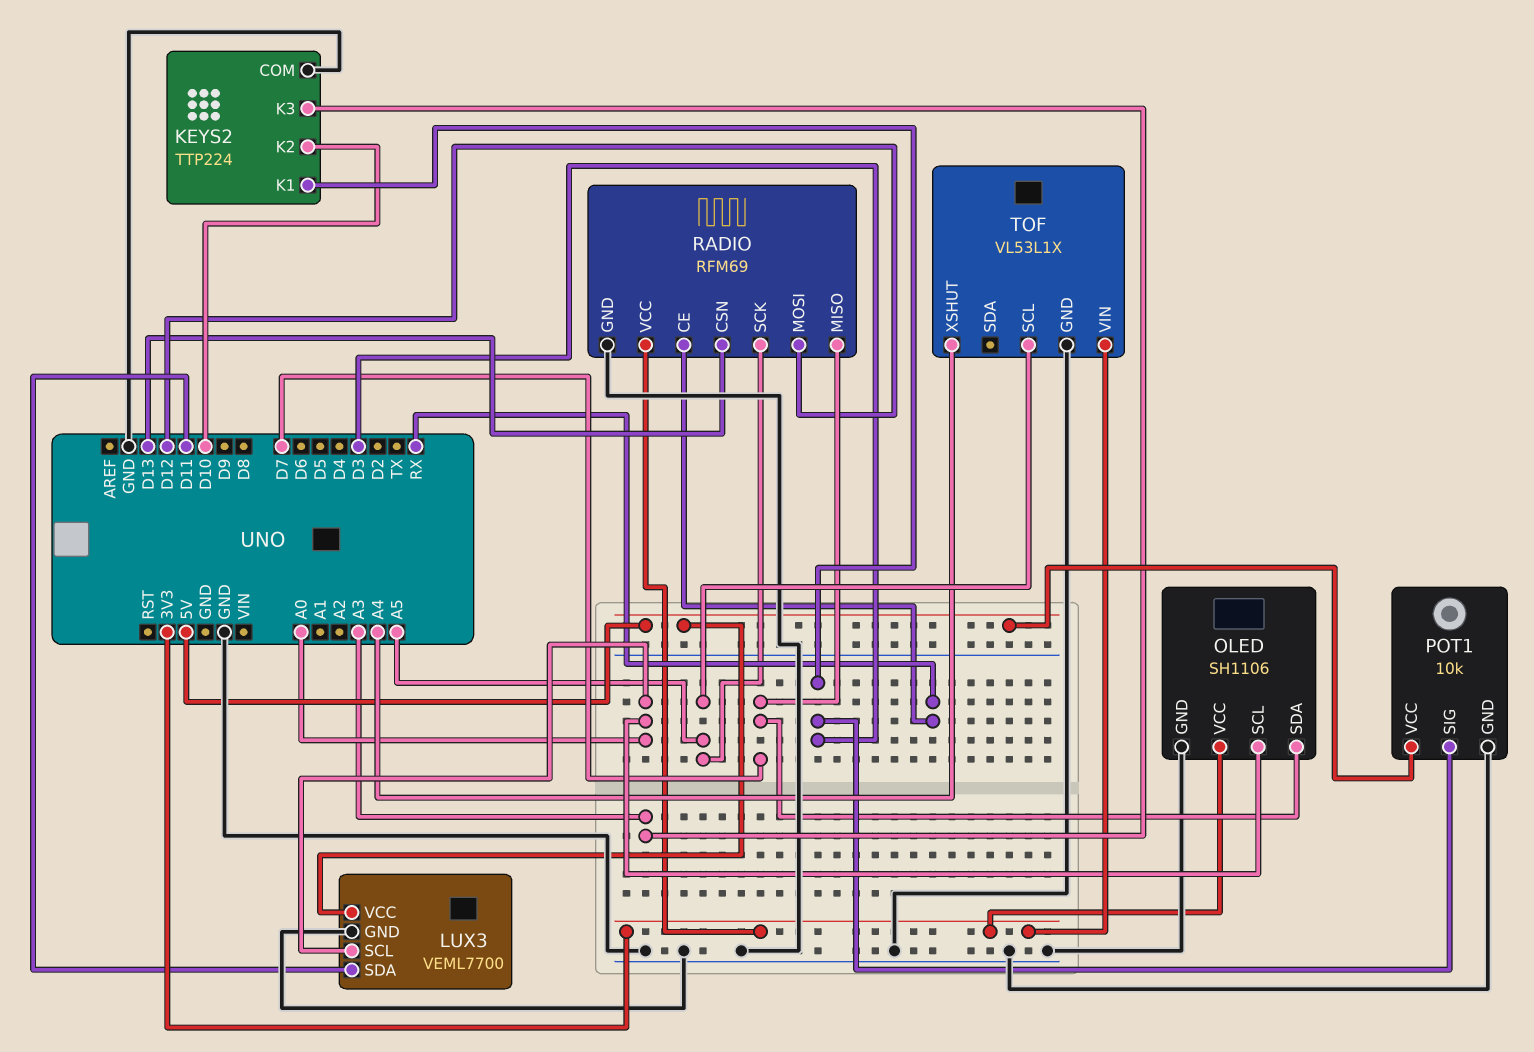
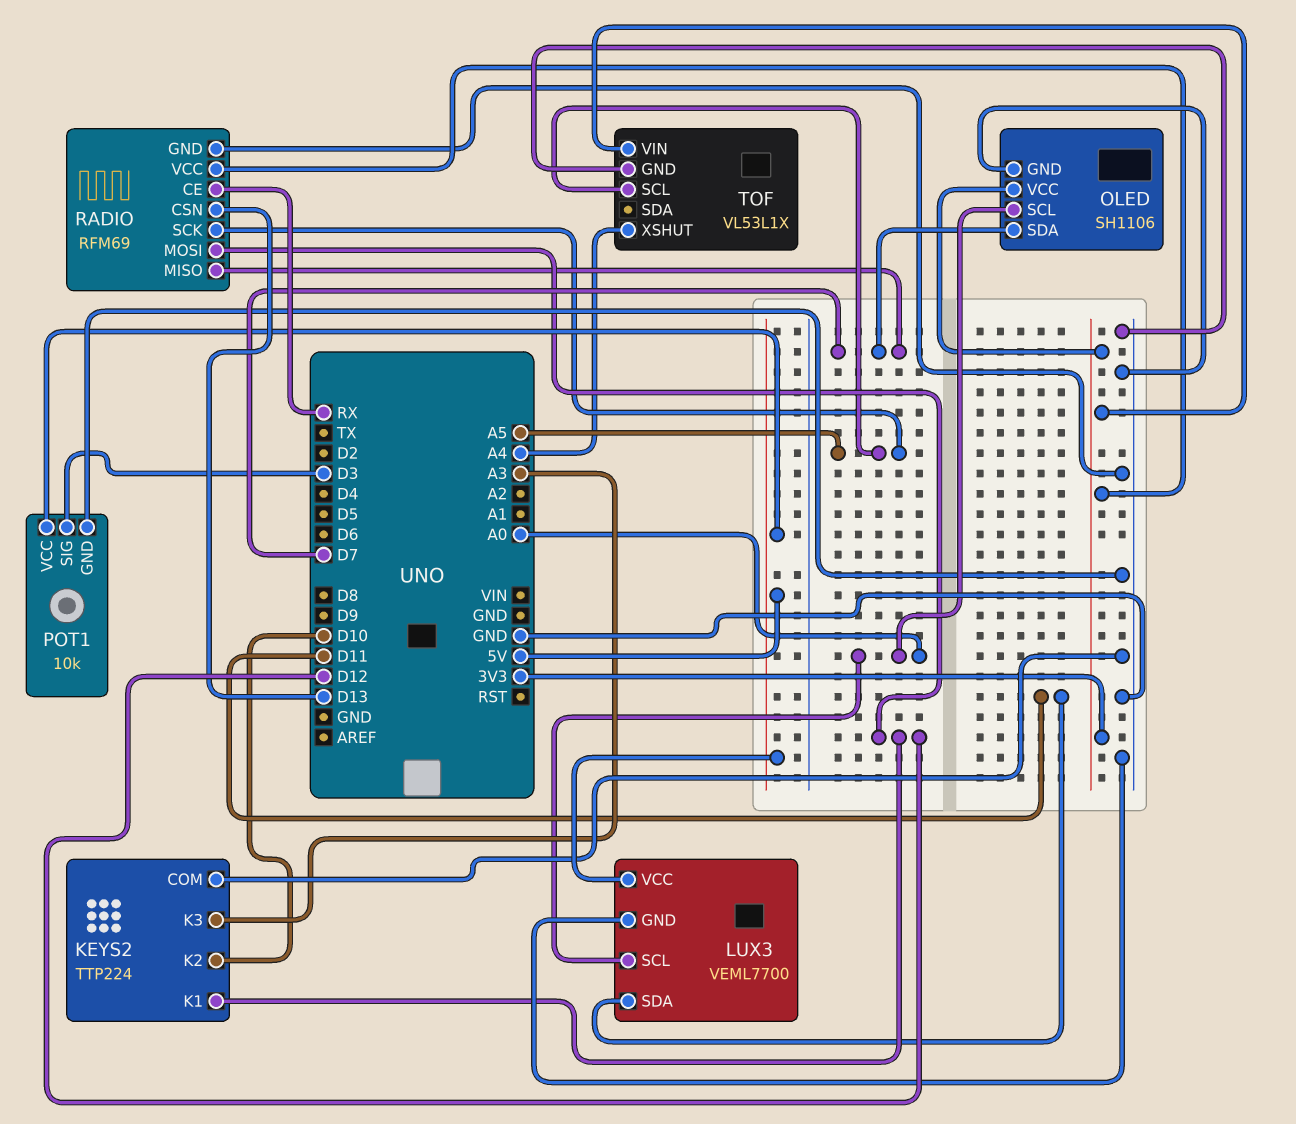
KEYS2 pin K1: D3 -> D12

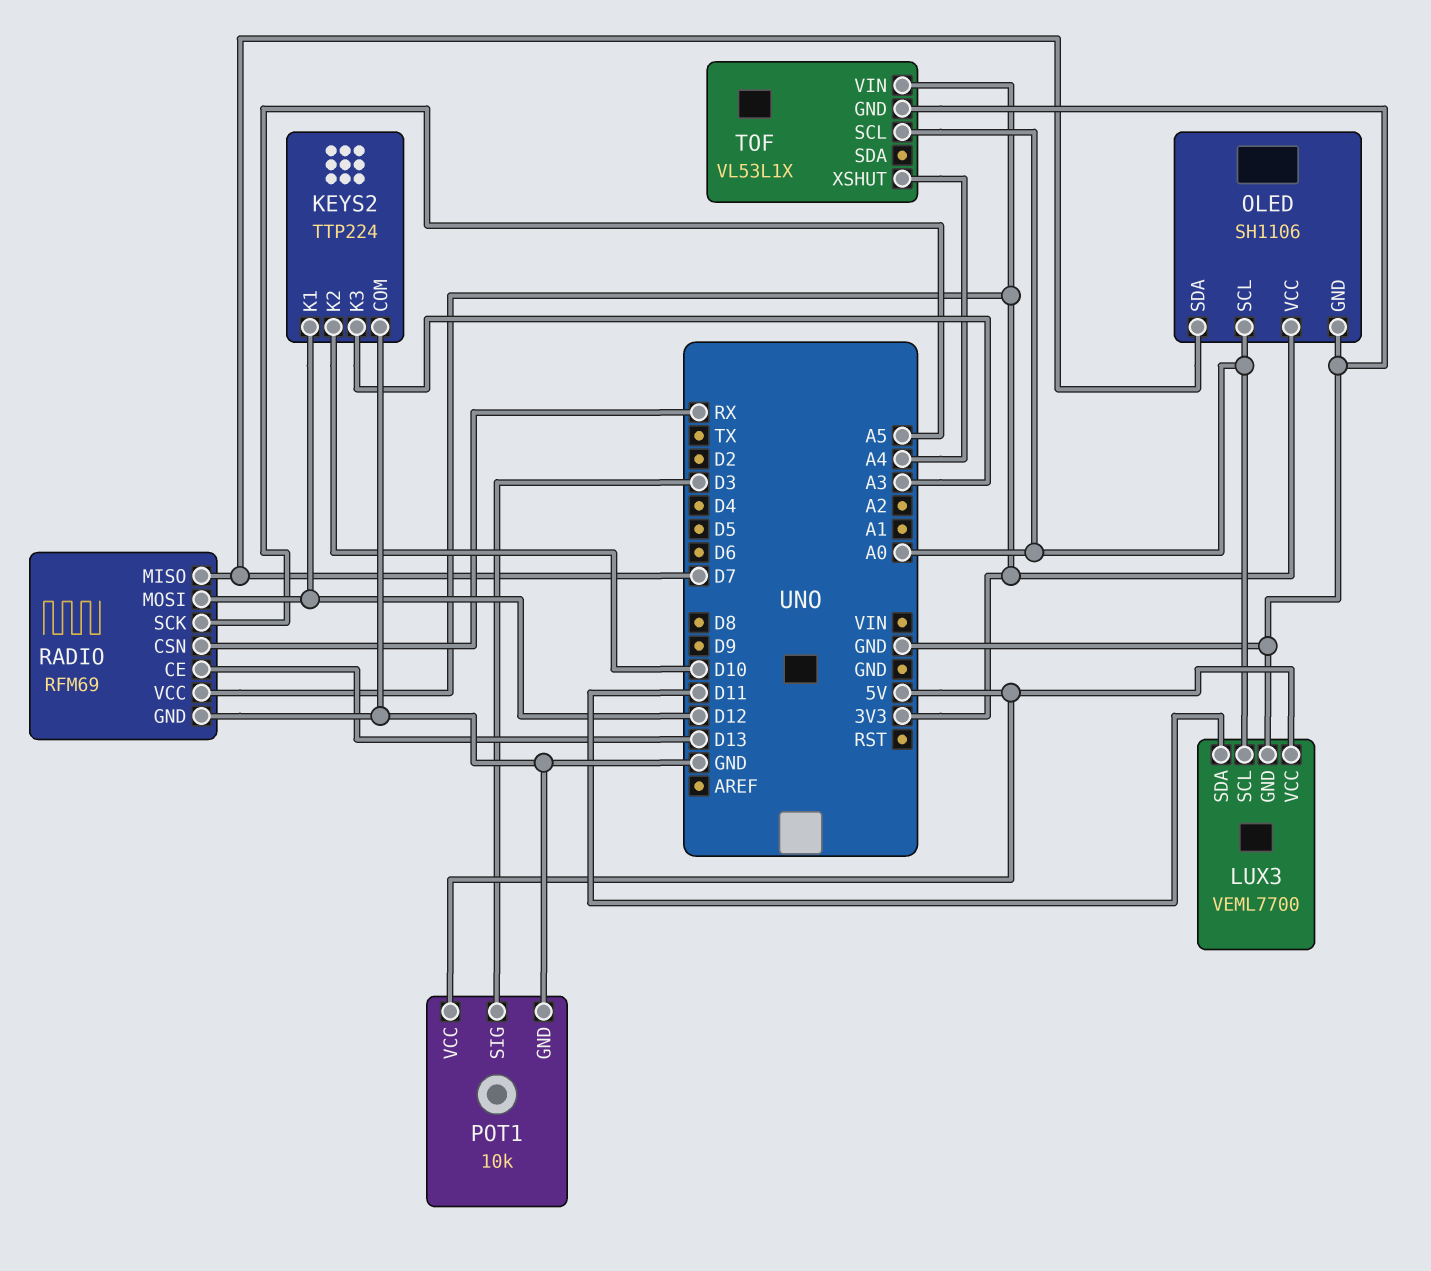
RADIO pin CE: RX -> D13
RADIO pin CSN: D13 -> RX
TOF pin SCL: A5 -> A0

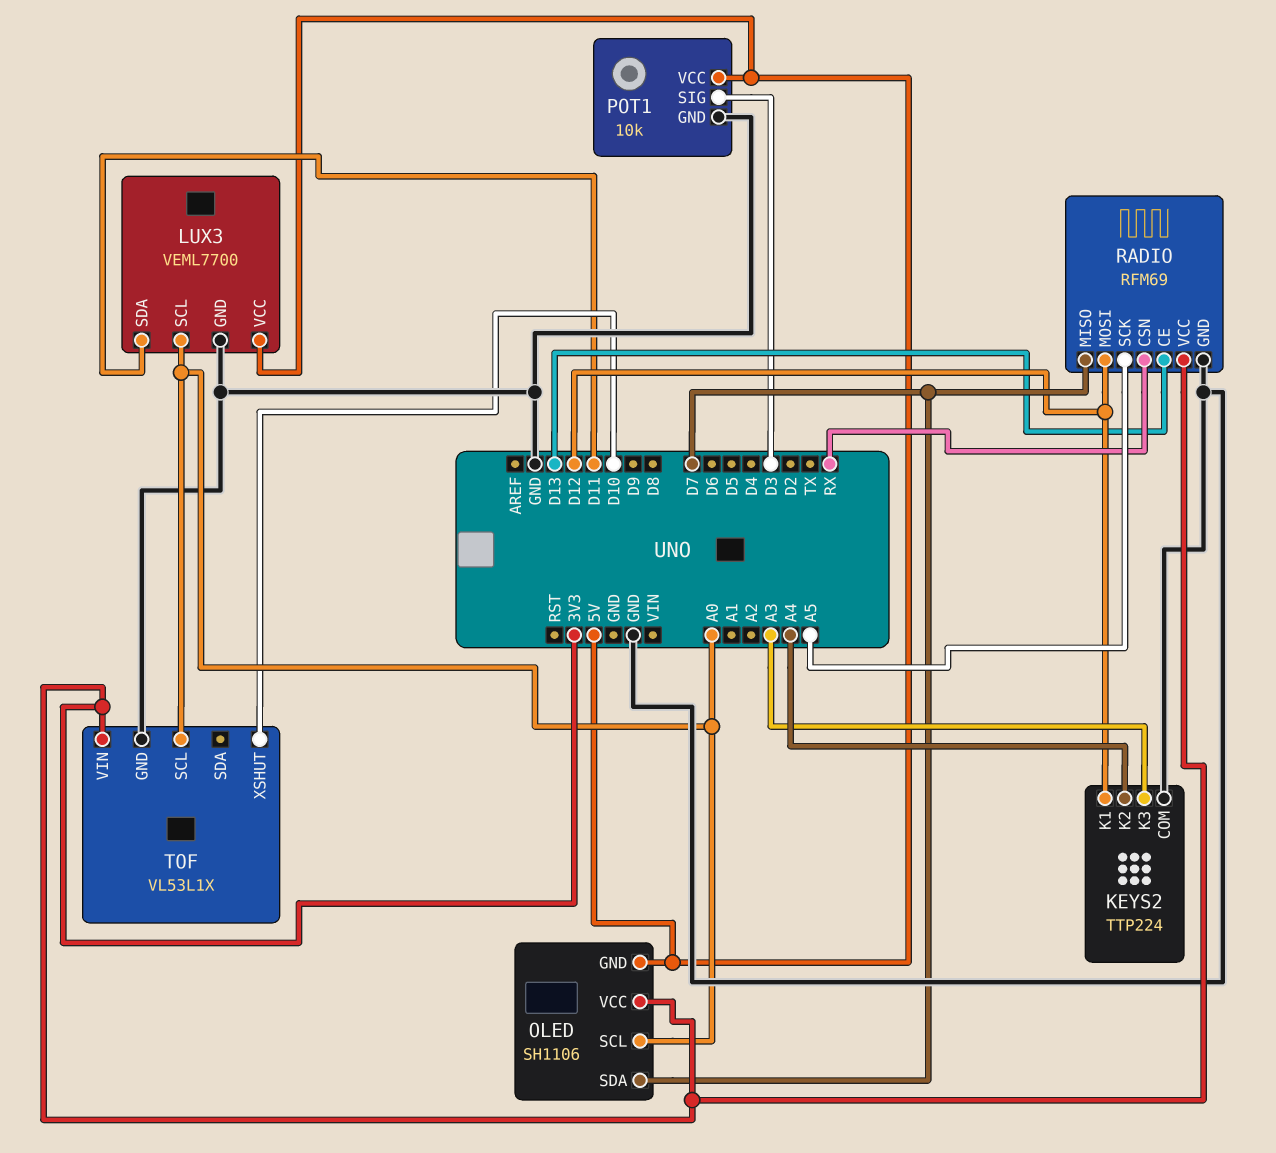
KEYS2 pin K2: D10 -> A4
OLED pin GND: GND -> 5V
TOF pin XSHUT: A4 -> D10

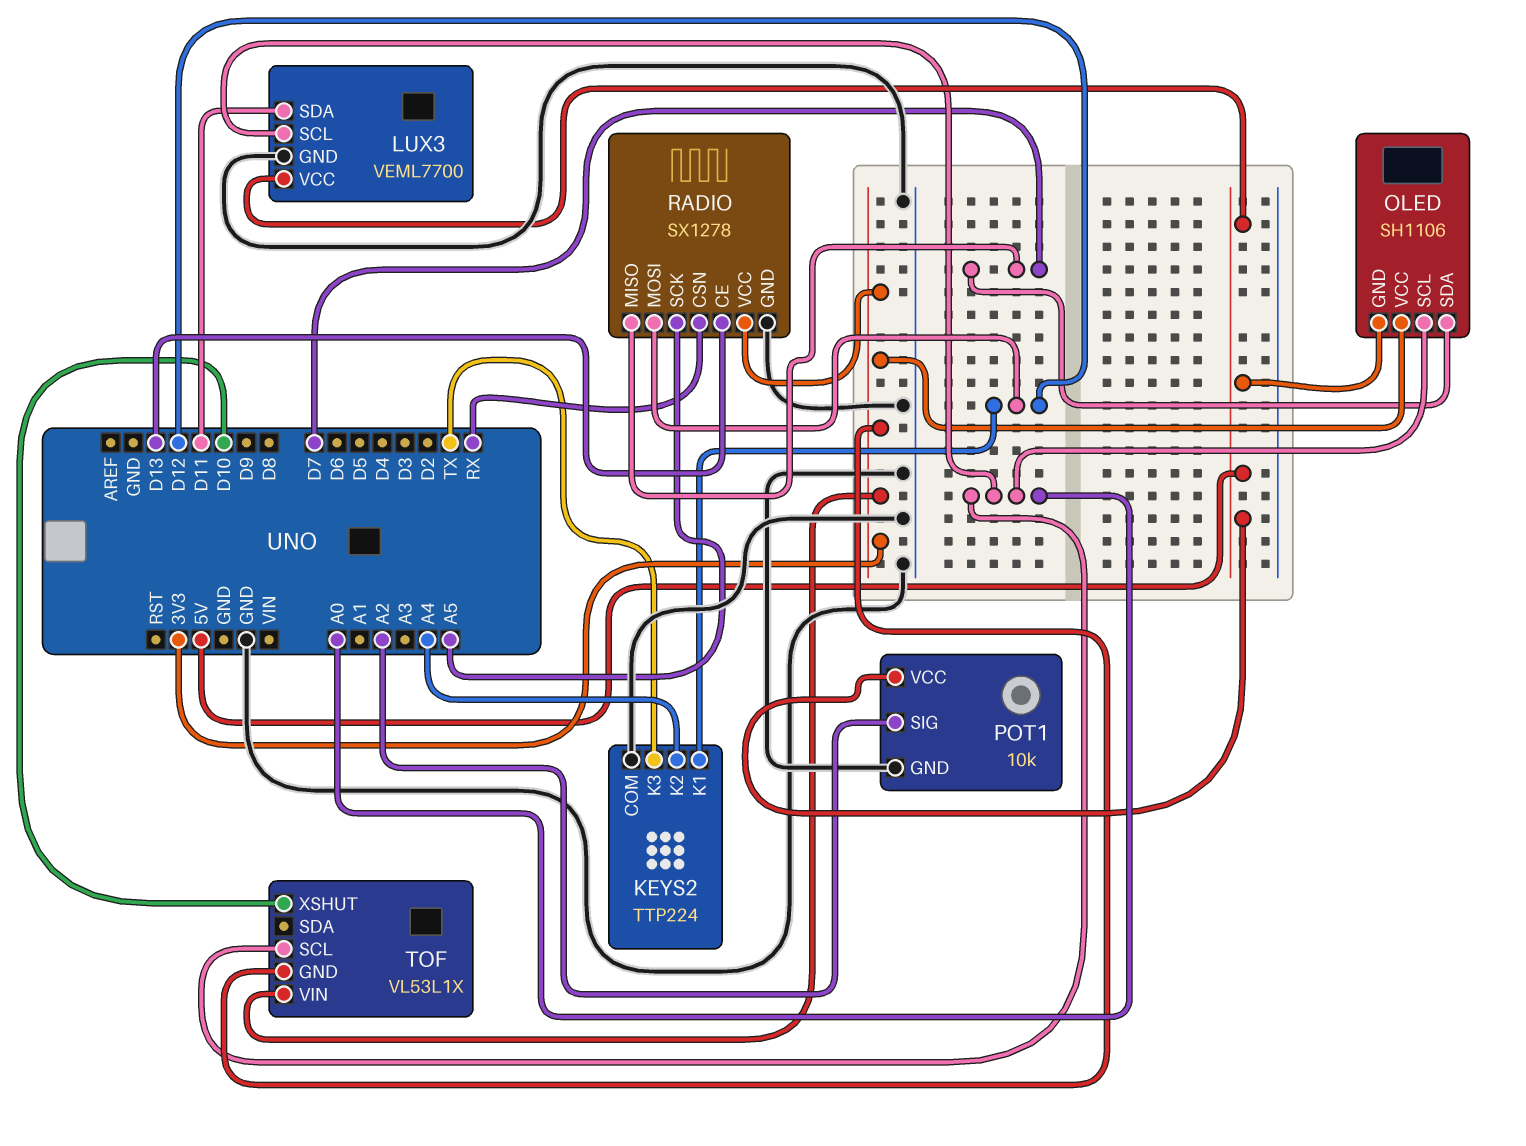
KEYS2 pin K3: A3 -> TX
POT1 pin SIG: D3 -> A2
RADIO: RFM69 -> SX1278
TOF pin GND: GND -> 3V3

